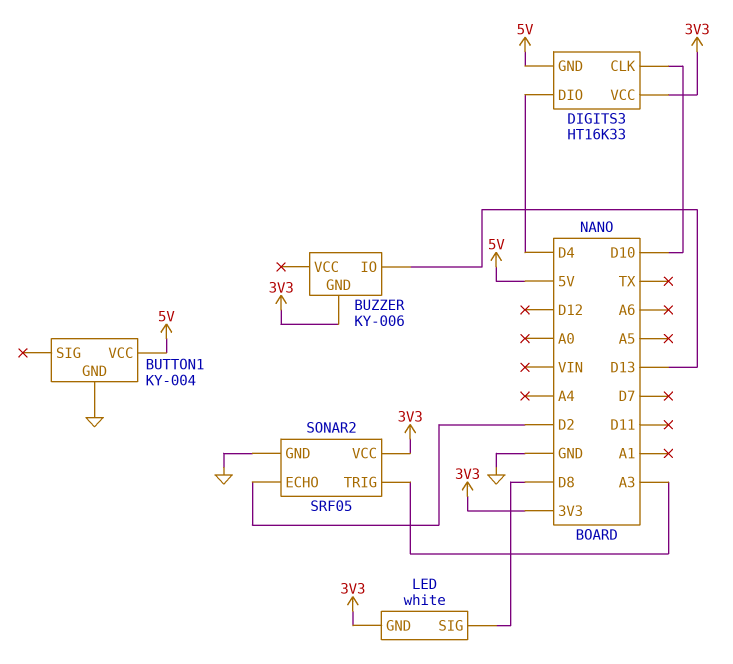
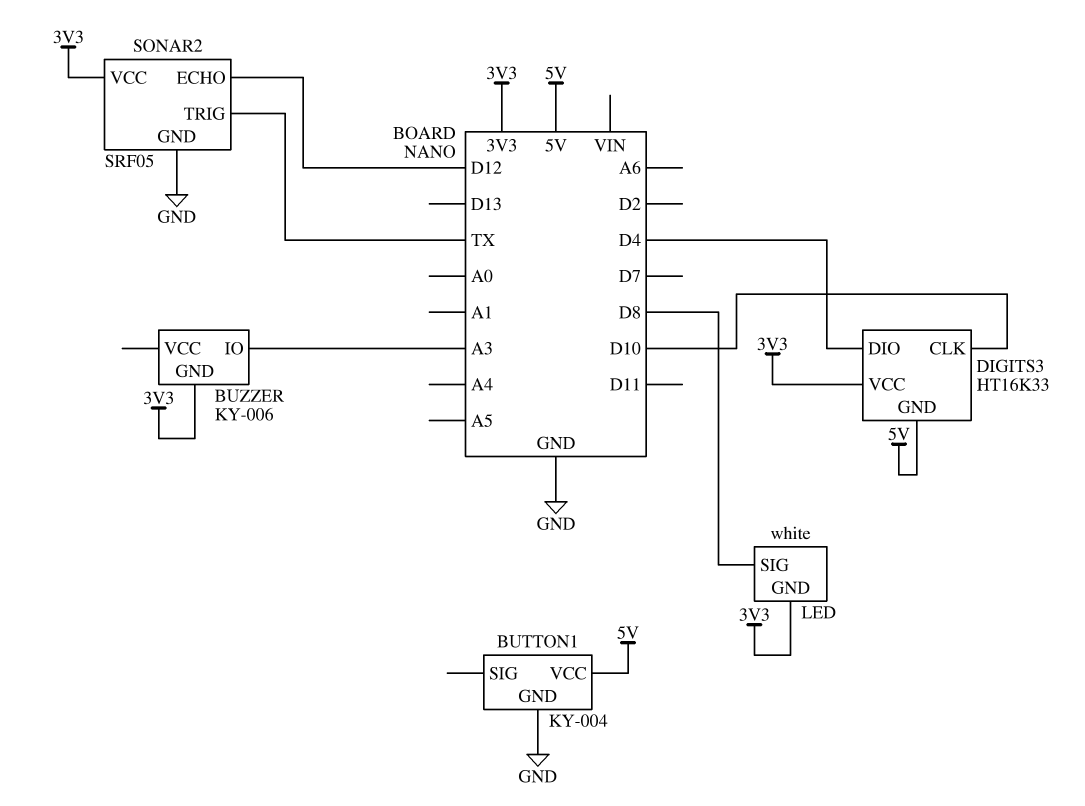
BUZZER pin IO: D13 -> A3
SONAR2 pin ECHO: D2 -> D12
SONAR2 pin TRIG: A3 -> TX

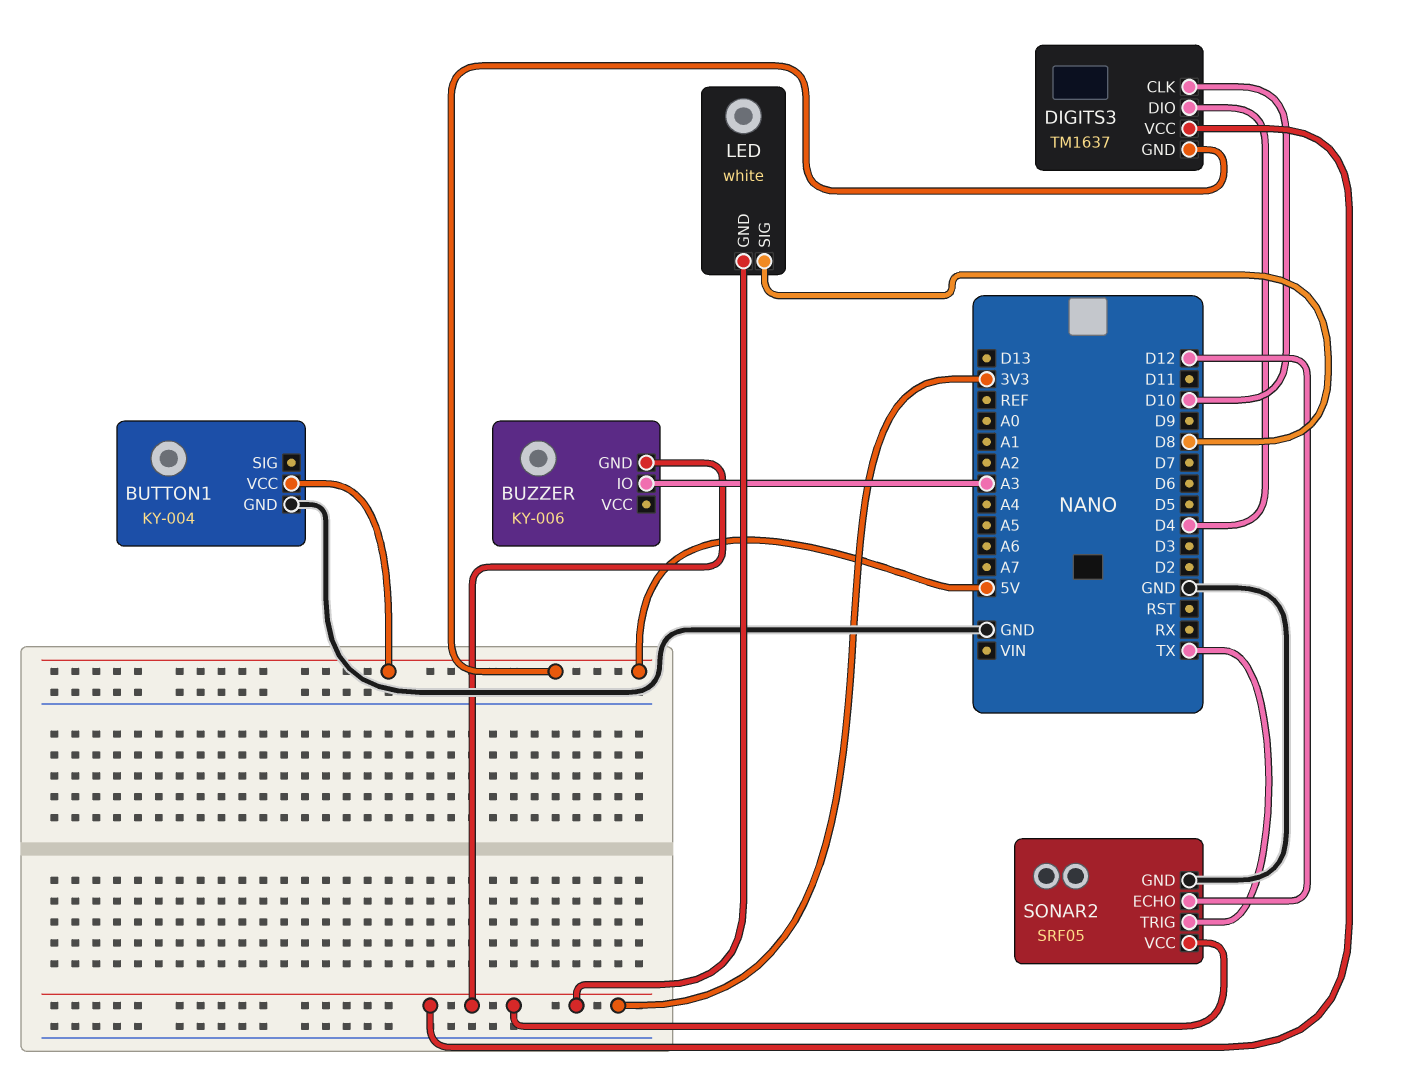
DIGITS3: HT16K33 -> TM1637

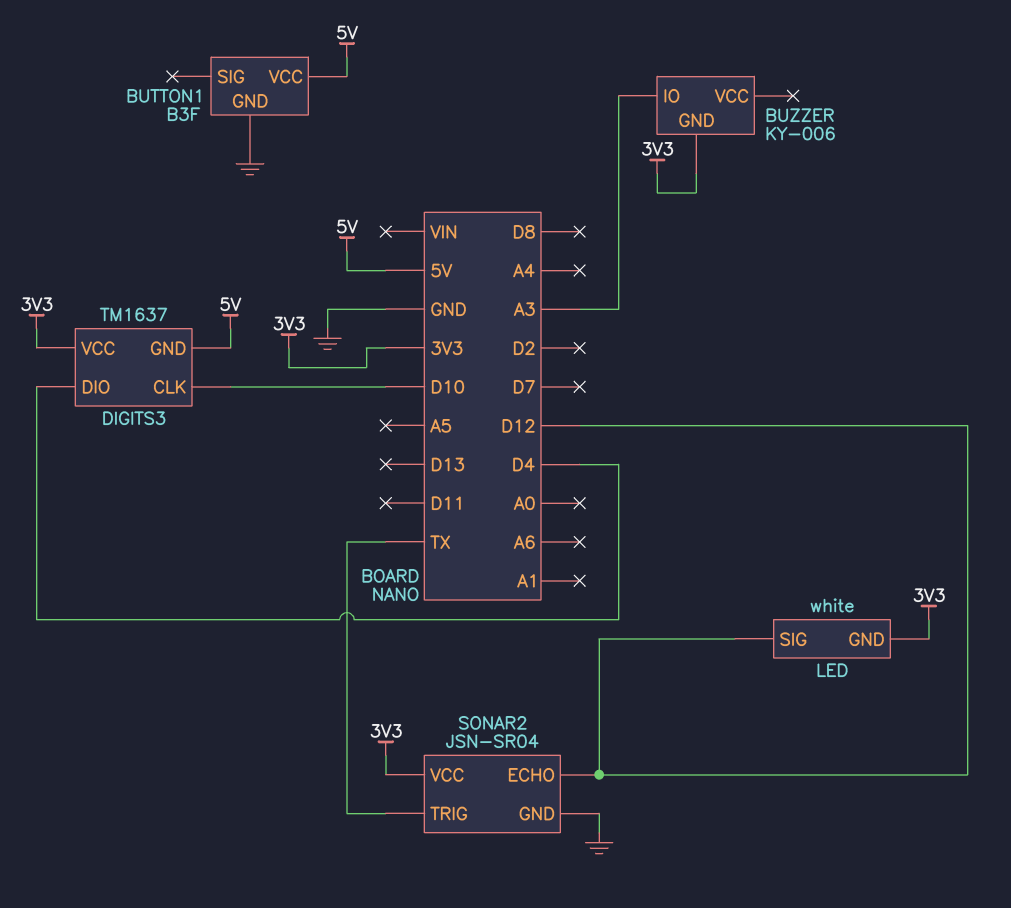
BUTTON1: KY-004 -> B3F
LED pin SIG: D8 -> D12
SONAR2: SRF05 -> JSN-SR04

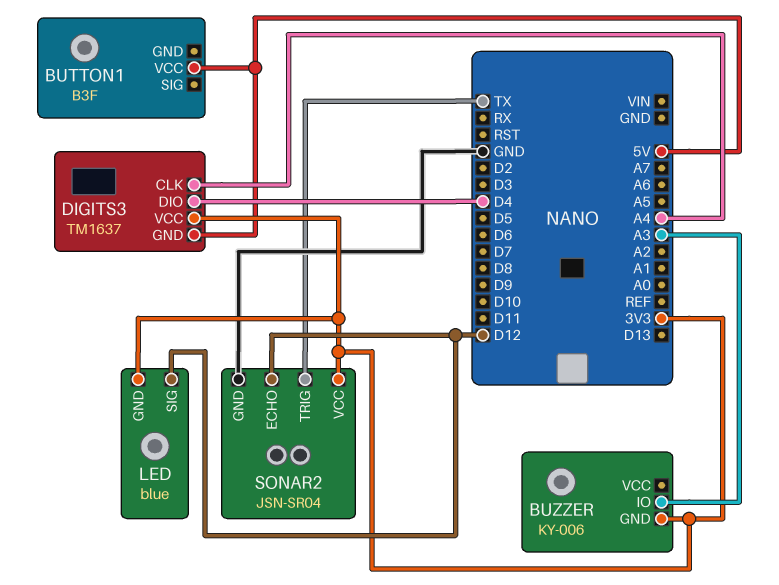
BUTTON1 pin GND: GND -> none
DIGITS3 pin CLK: D10 -> A4
LED: white -> blue

